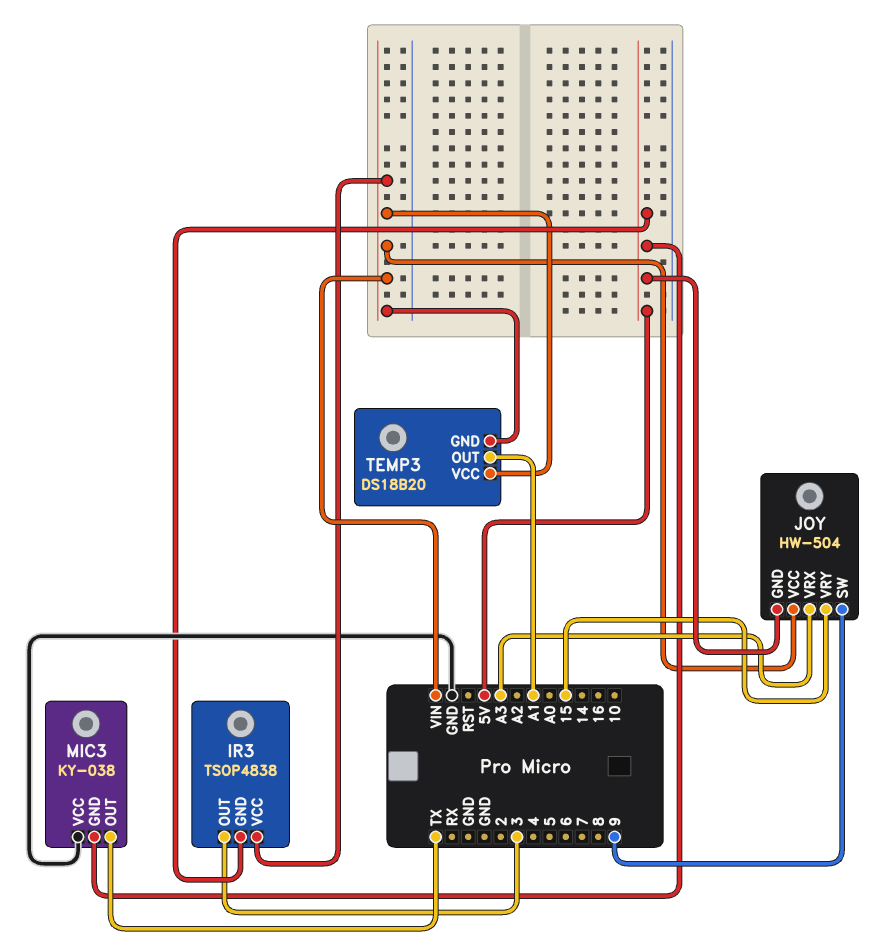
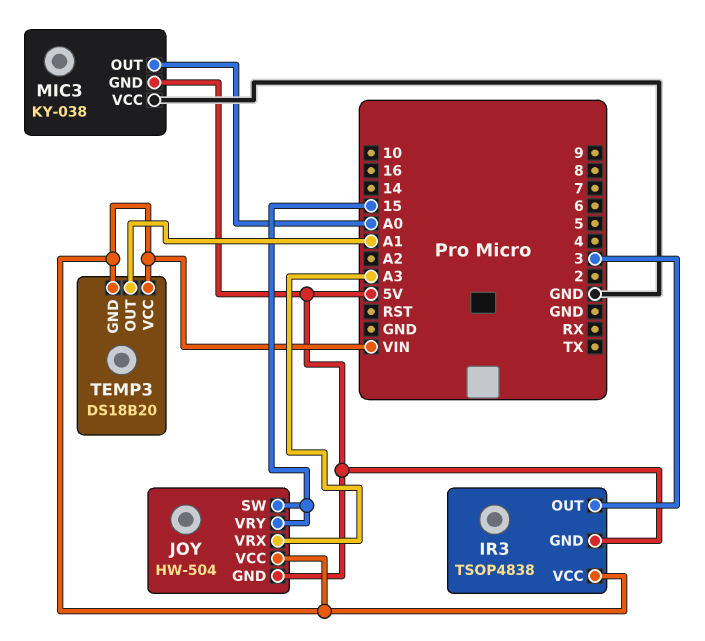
JOY pin SW: 9 -> 15
MIC3 pin OUT: TX -> A0

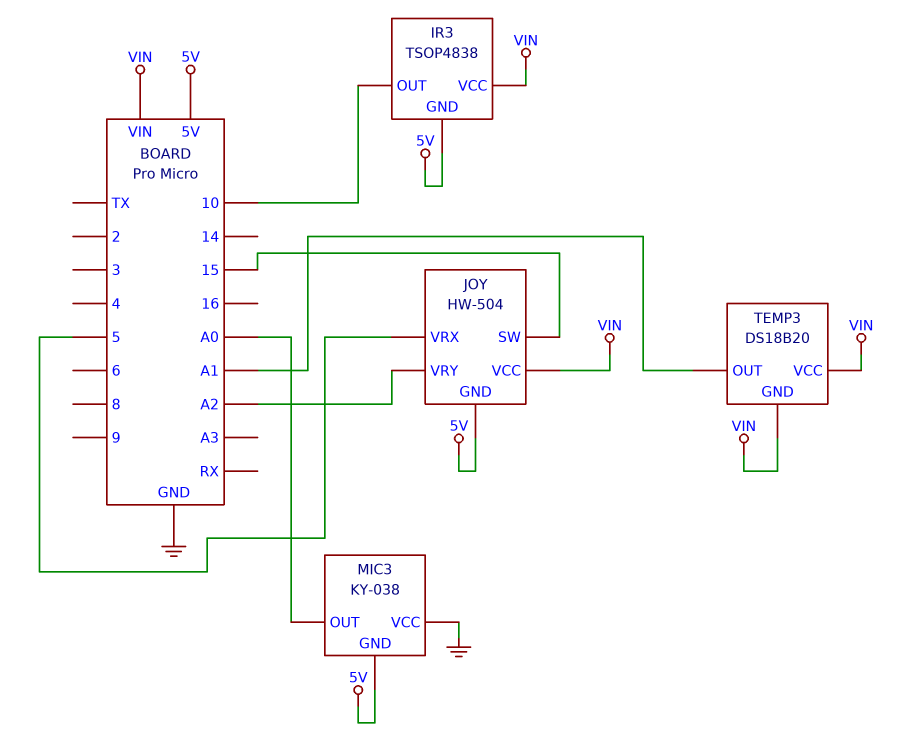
IR3 pin OUT: 3 -> 10
JOY pin VRX: A3 -> 5
JOY pin VRY: 15 -> A2

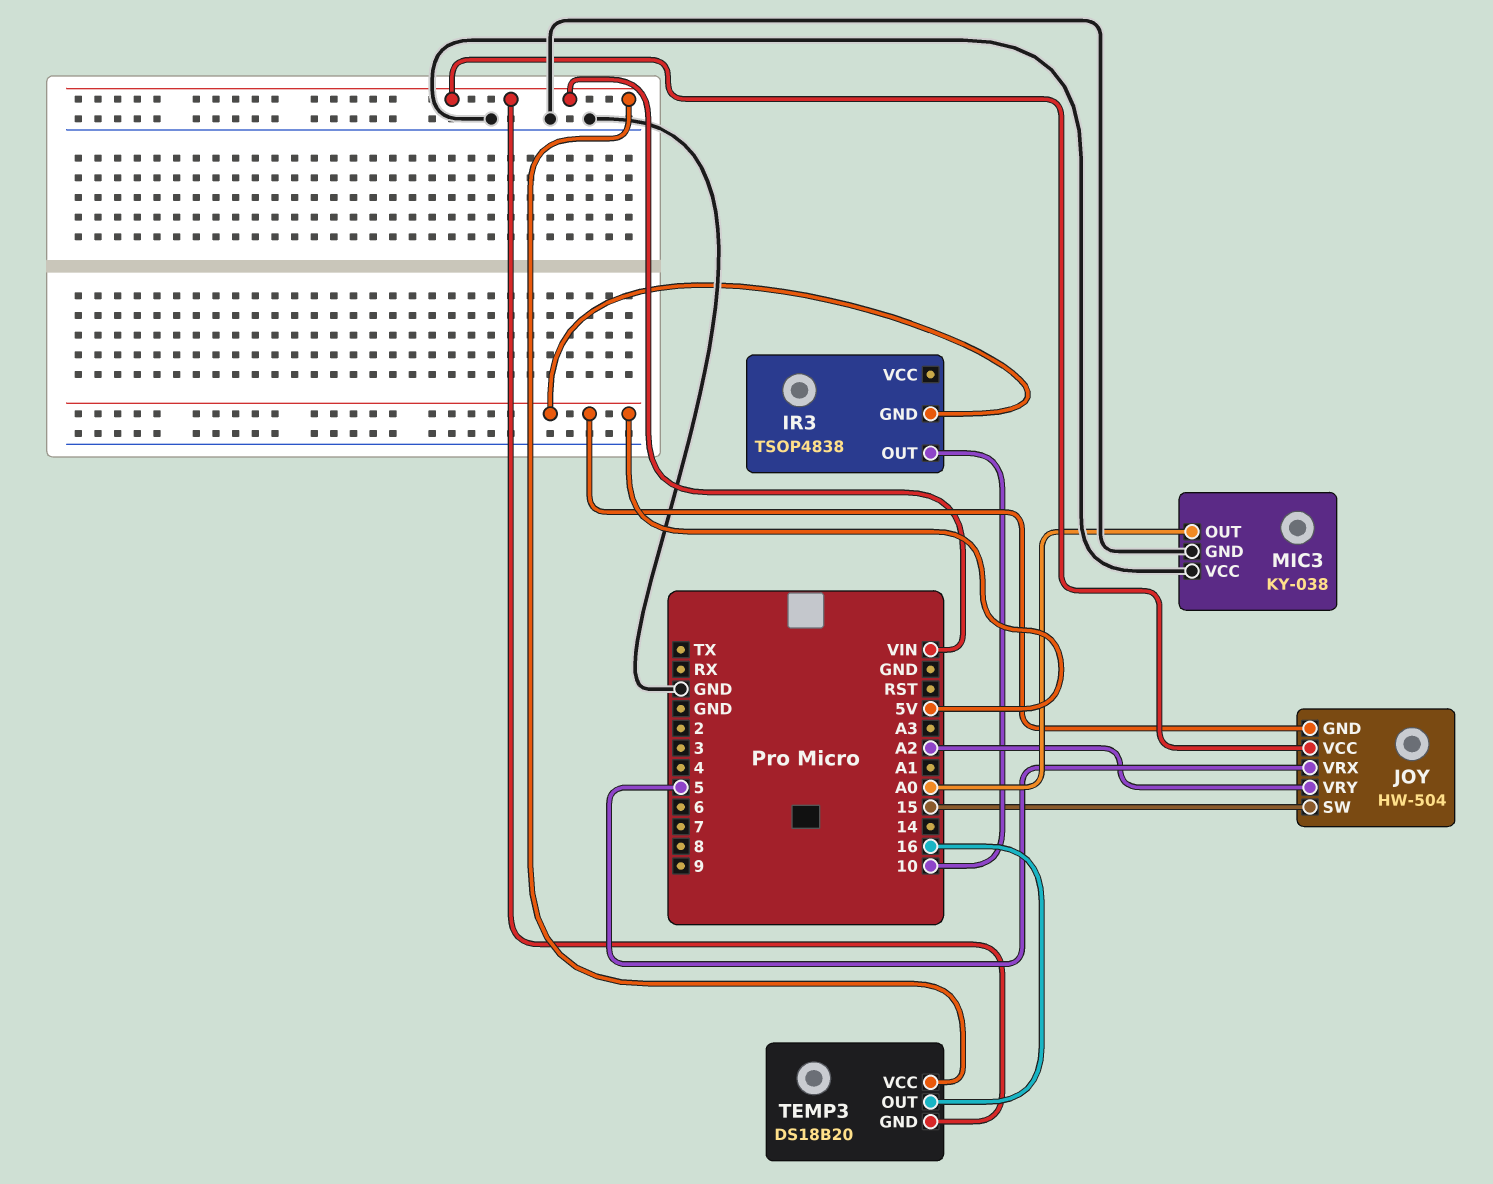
IR3 pin VCC: VIN -> none
MIC3 pin GND: 5V -> GND
TEMP3 pin OUT: A1 -> 16

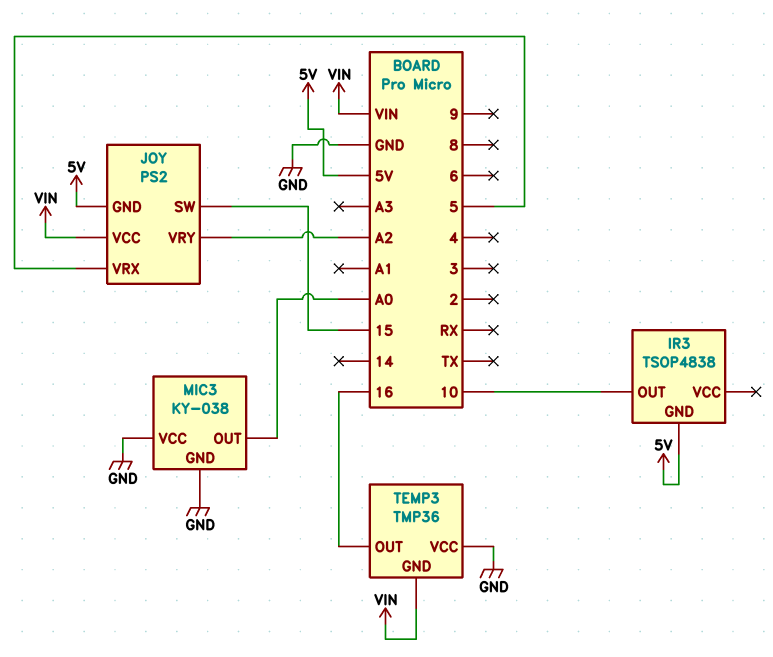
JOY: HW-504 -> PS2
TEMP3: DS18B20 -> TMP36
TEMP3 pin VCC: VIN -> GND

